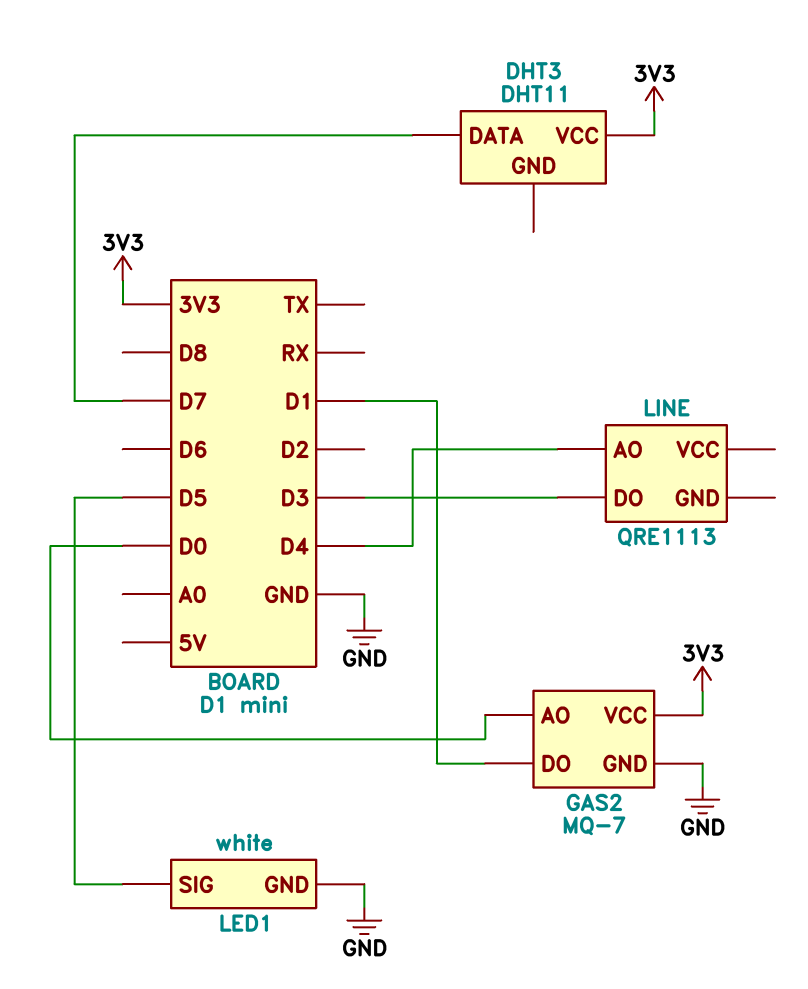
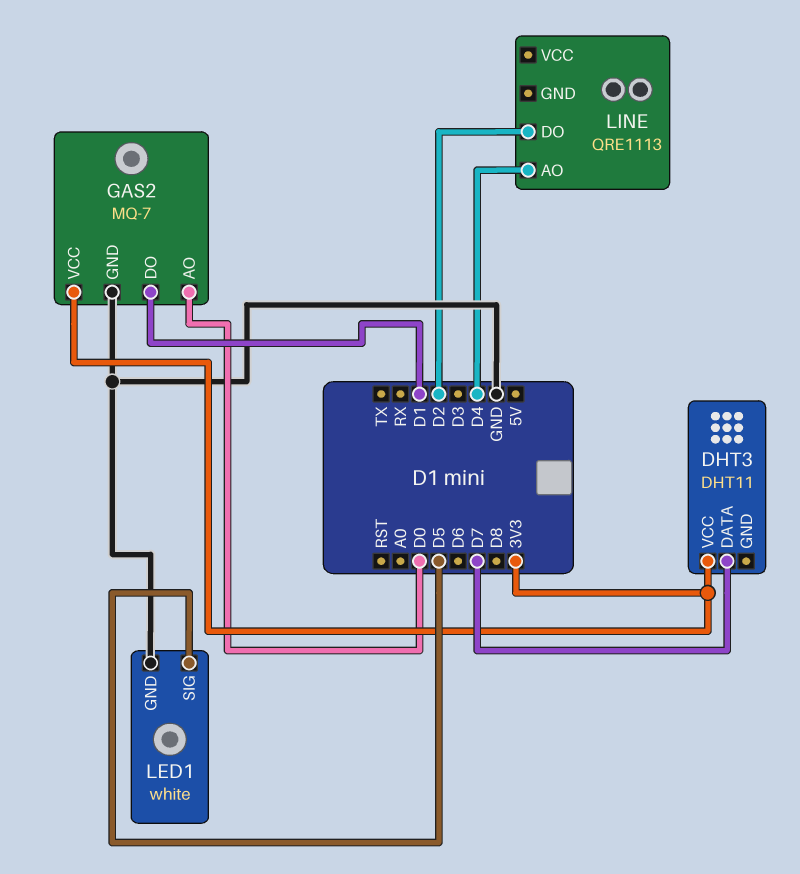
LINE pin DO: D3 -> D2

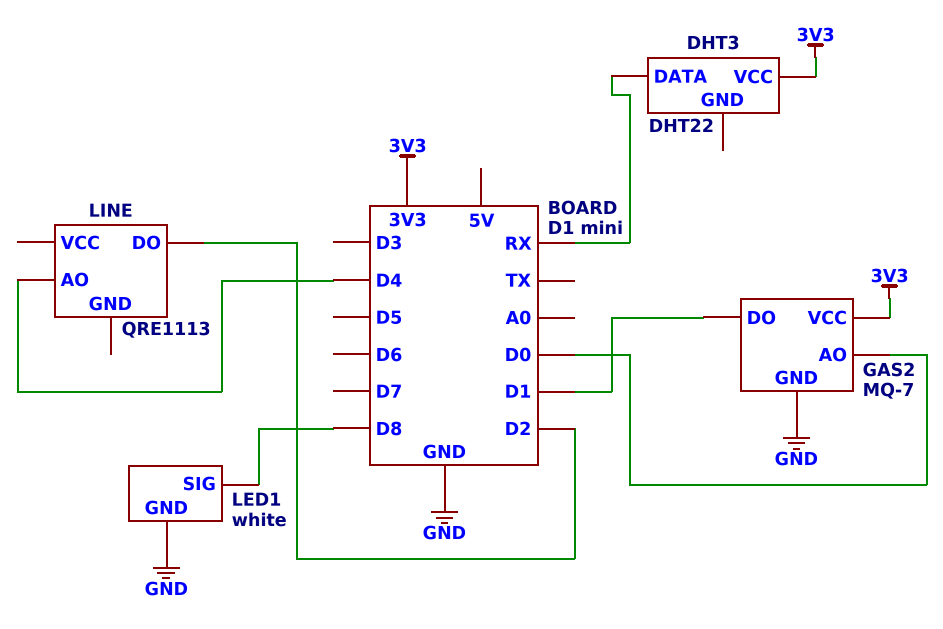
DHT3: DHT11 -> DHT22
DHT3 pin DATA: D7 -> RX
LED1 pin SIG: D5 -> D8

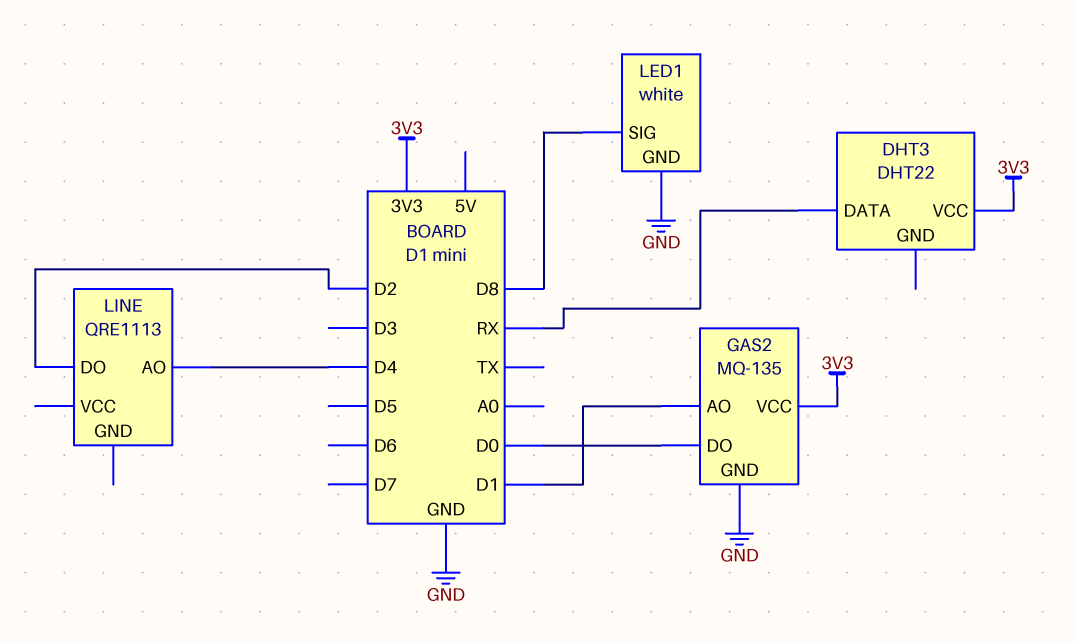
GAS2: MQ-7 -> MQ-135
GAS2 pin AO: D0 -> D1
GAS2 pin DO: D1 -> D0

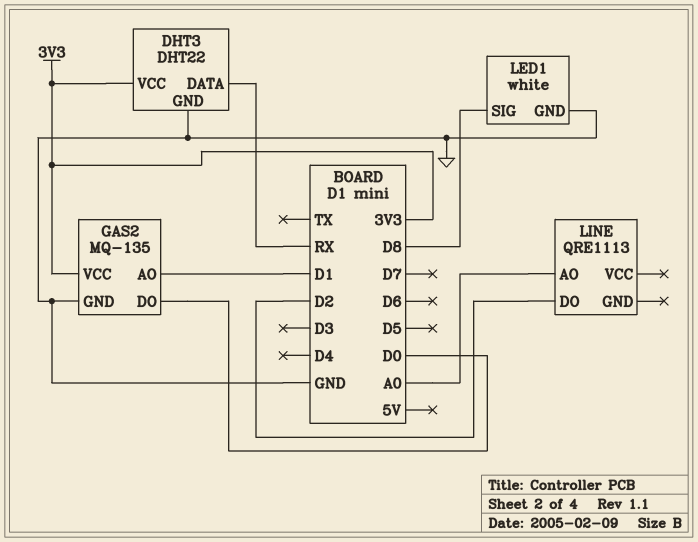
DHT3 pin GND: none -> GND
LINE pin AO: D4 -> A0

